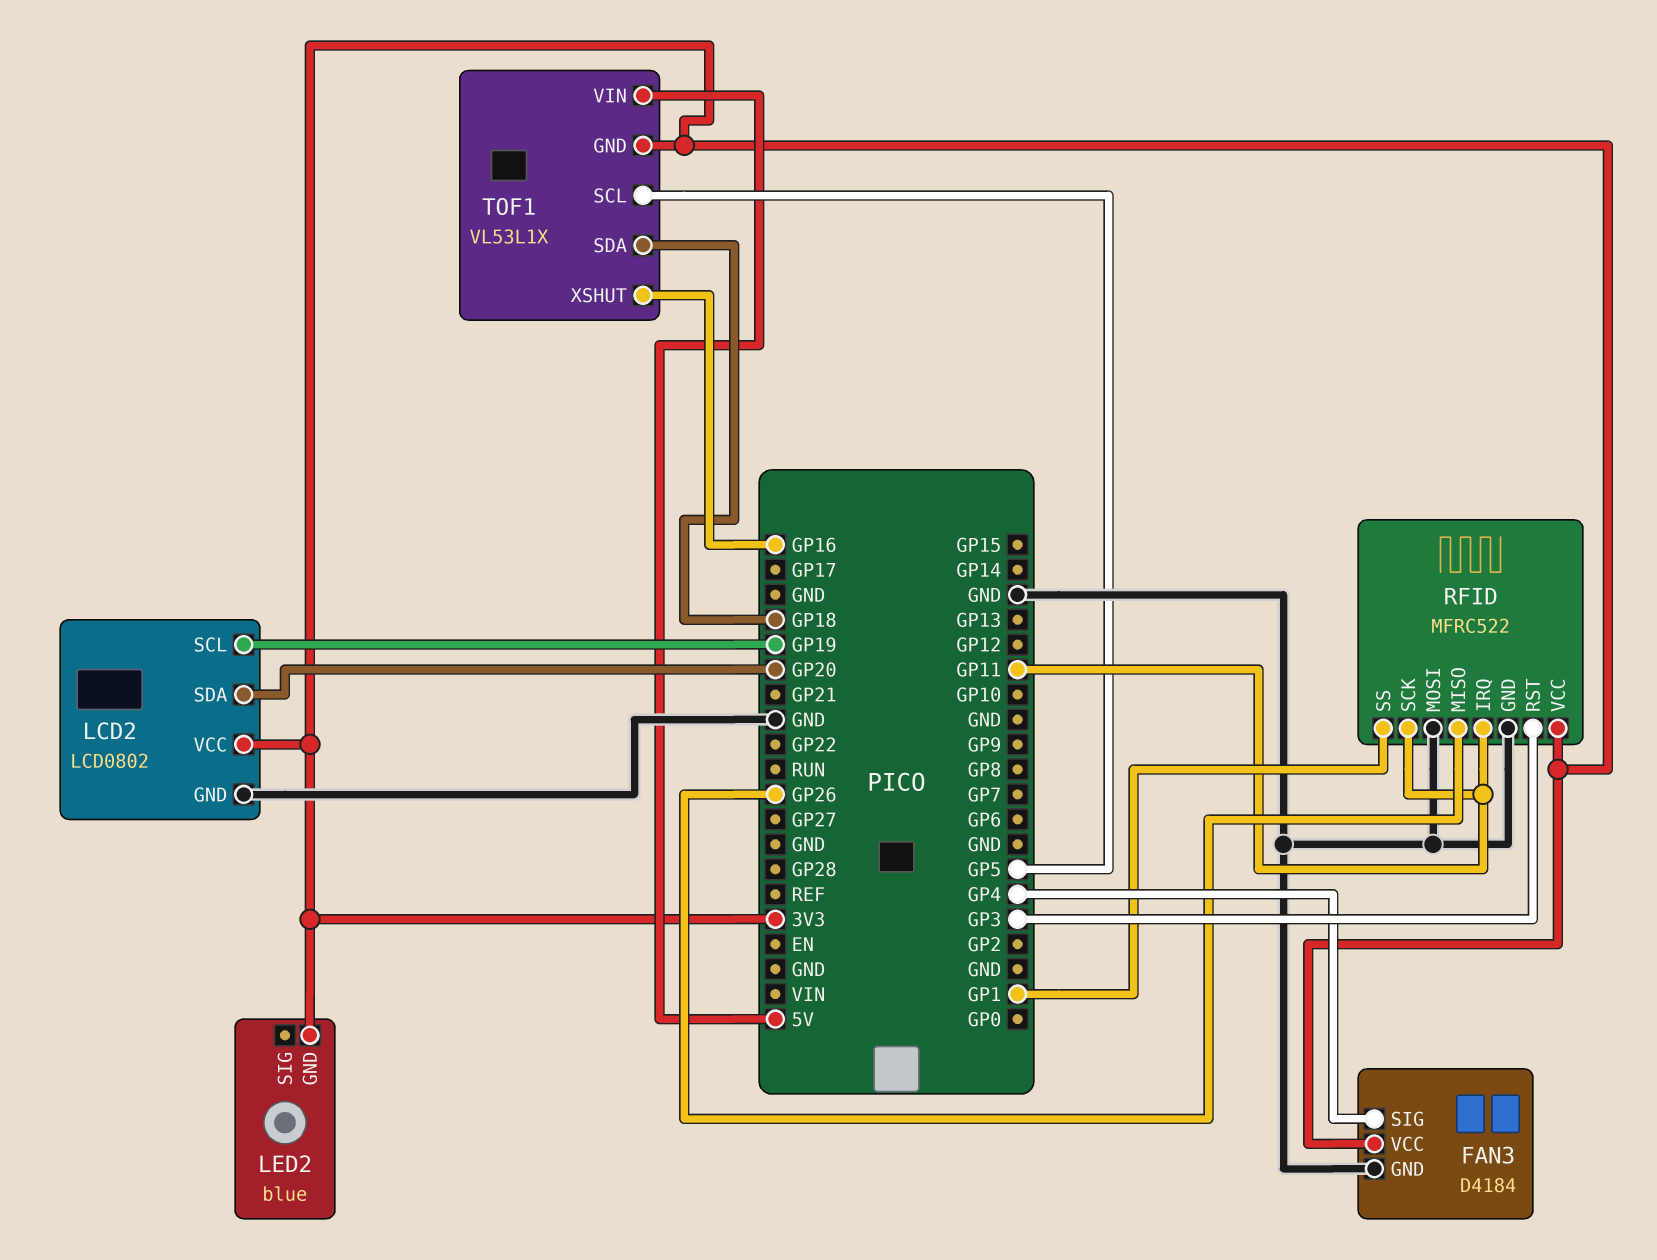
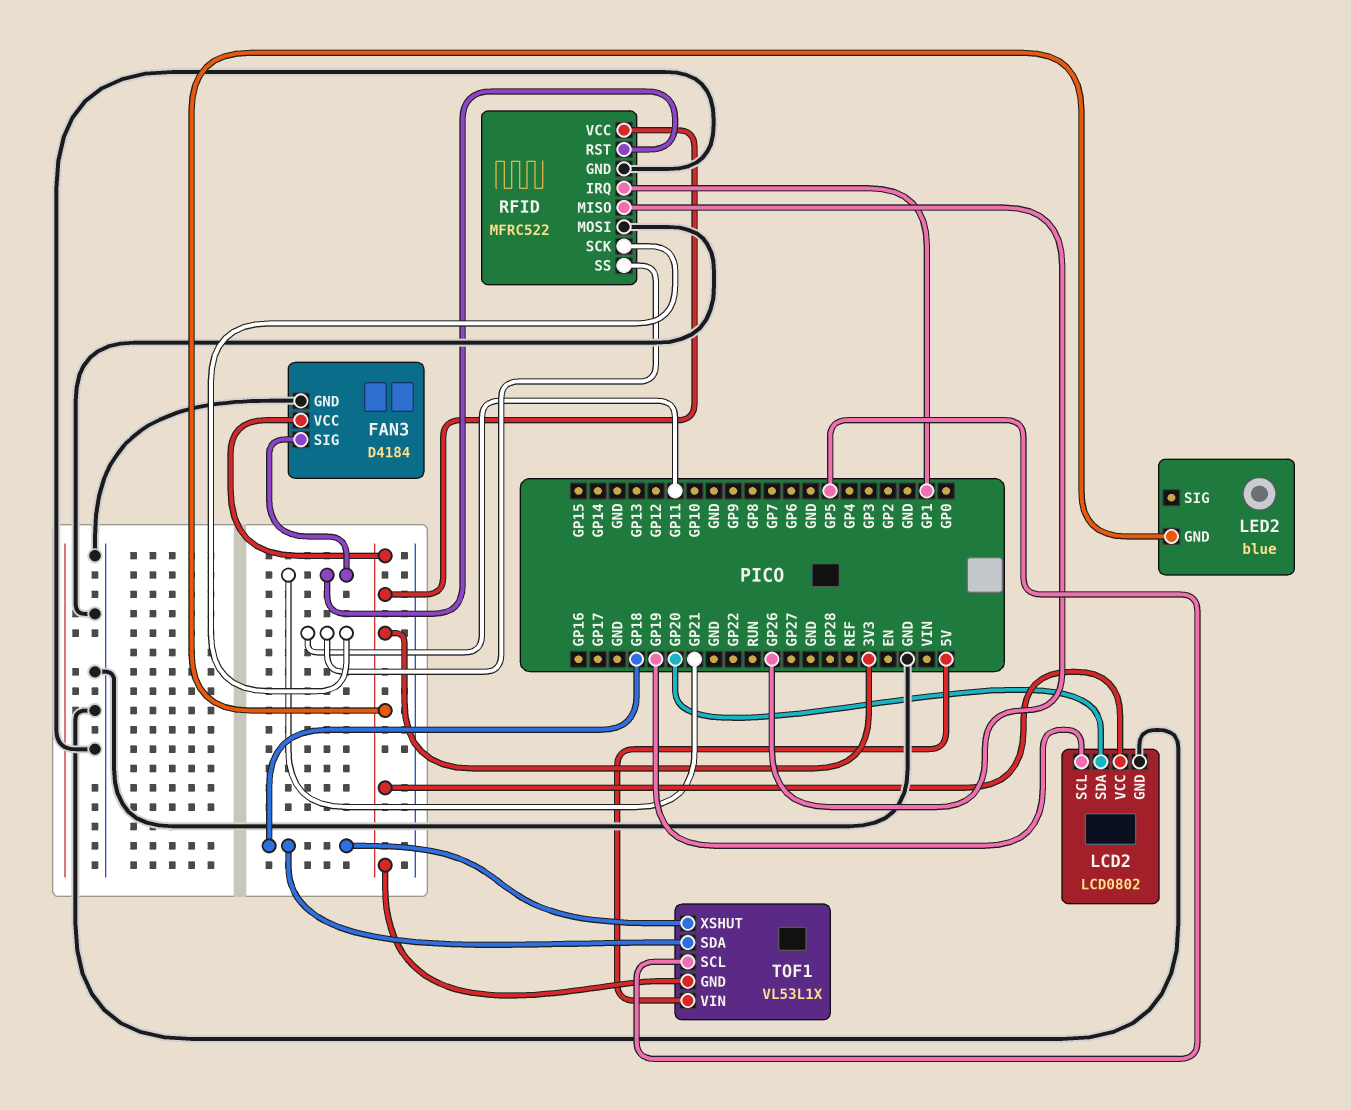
FAN3 pin SIG: GP4 -> GP21
RFID pin IRQ: GP11 -> GP1
RFID pin RST: GP3 -> GP21
RFID pin SS: GP1 -> GP11
TOF1 pin XSHUT: GP16 -> GP18

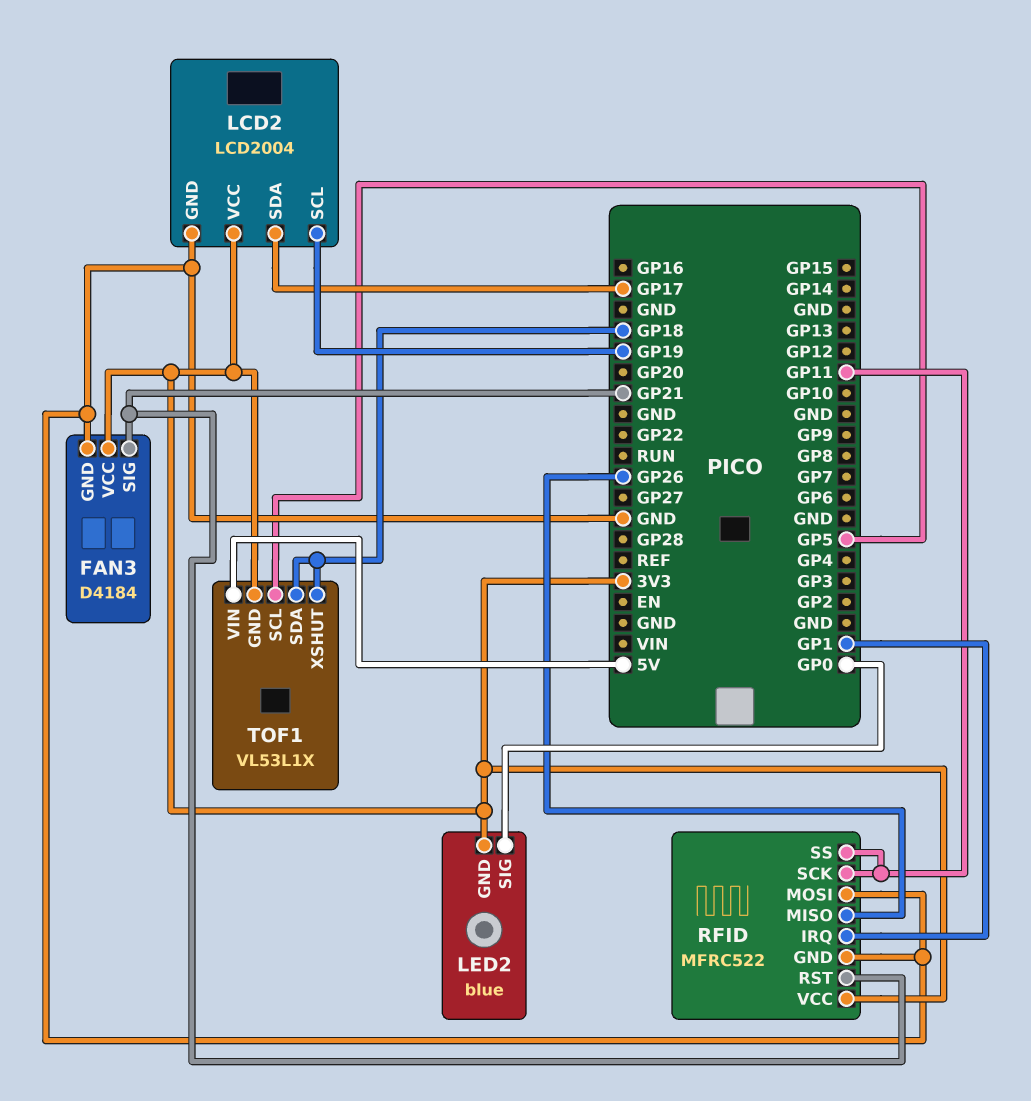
LCD2: LCD0802 -> LCD2004
LCD2 pin SDA: GP20 -> GP17
LED2 pin SIG: none -> GP0

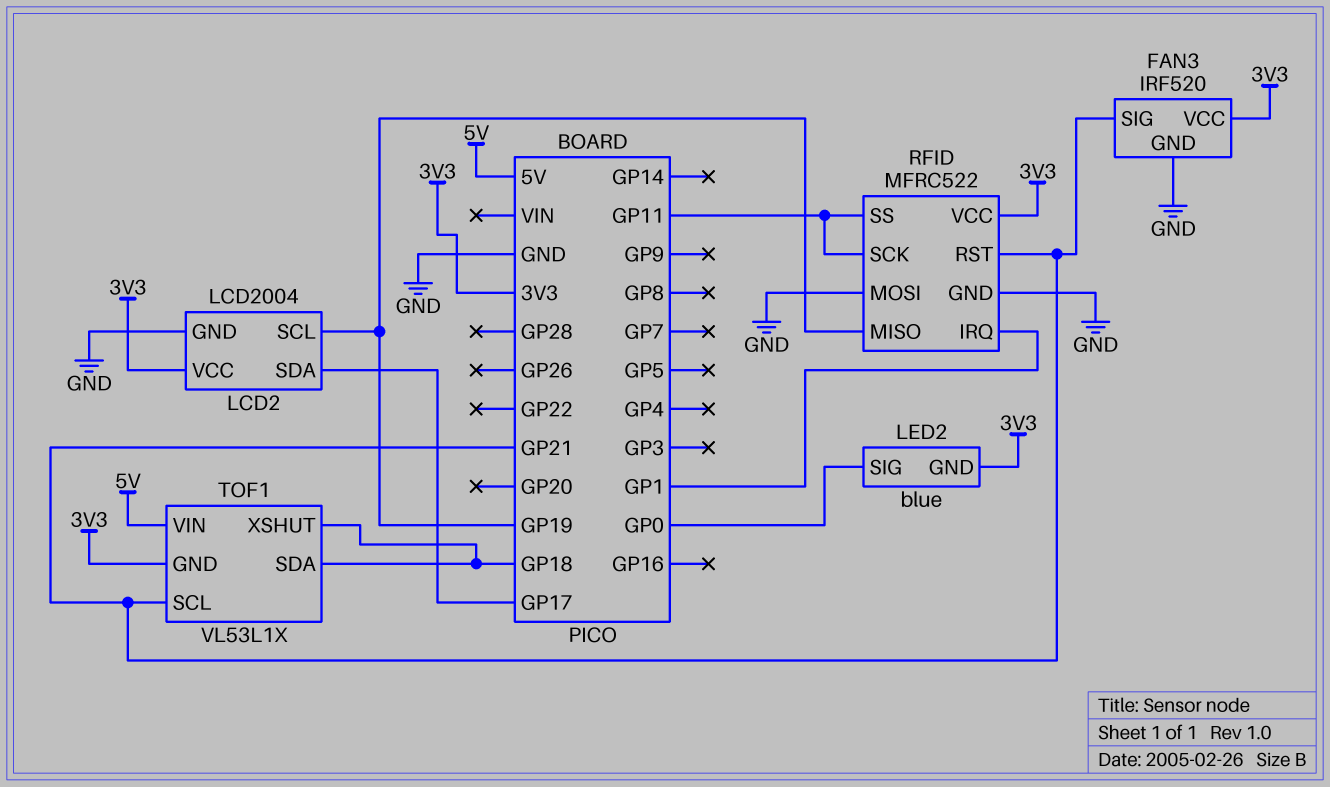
FAN3: D4184 -> IRF520
RFID pin MISO: GP26 -> GP19
TOF1 pin SCL: GP5 -> GP21

